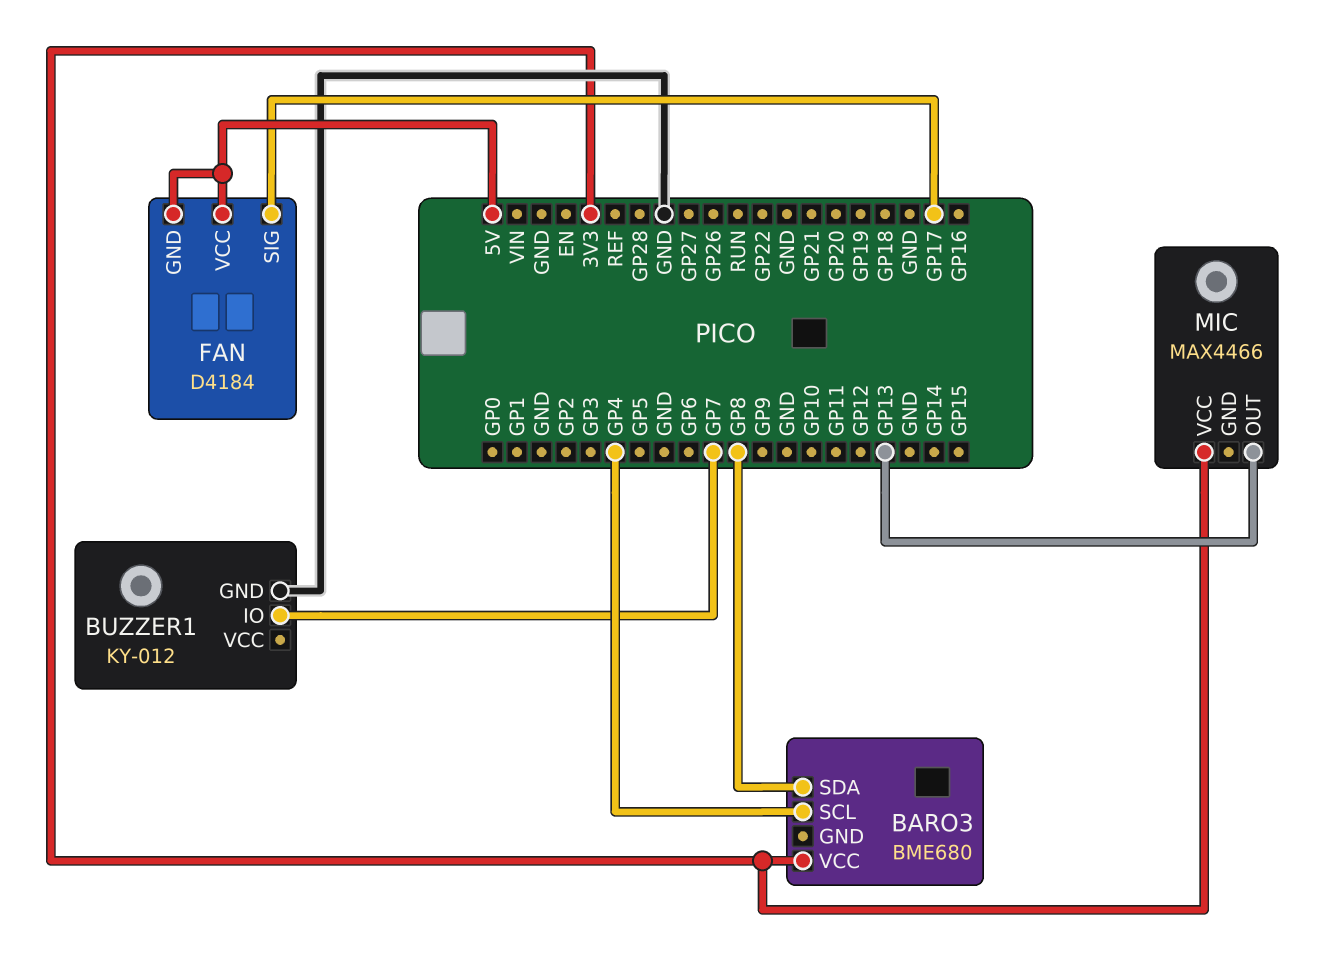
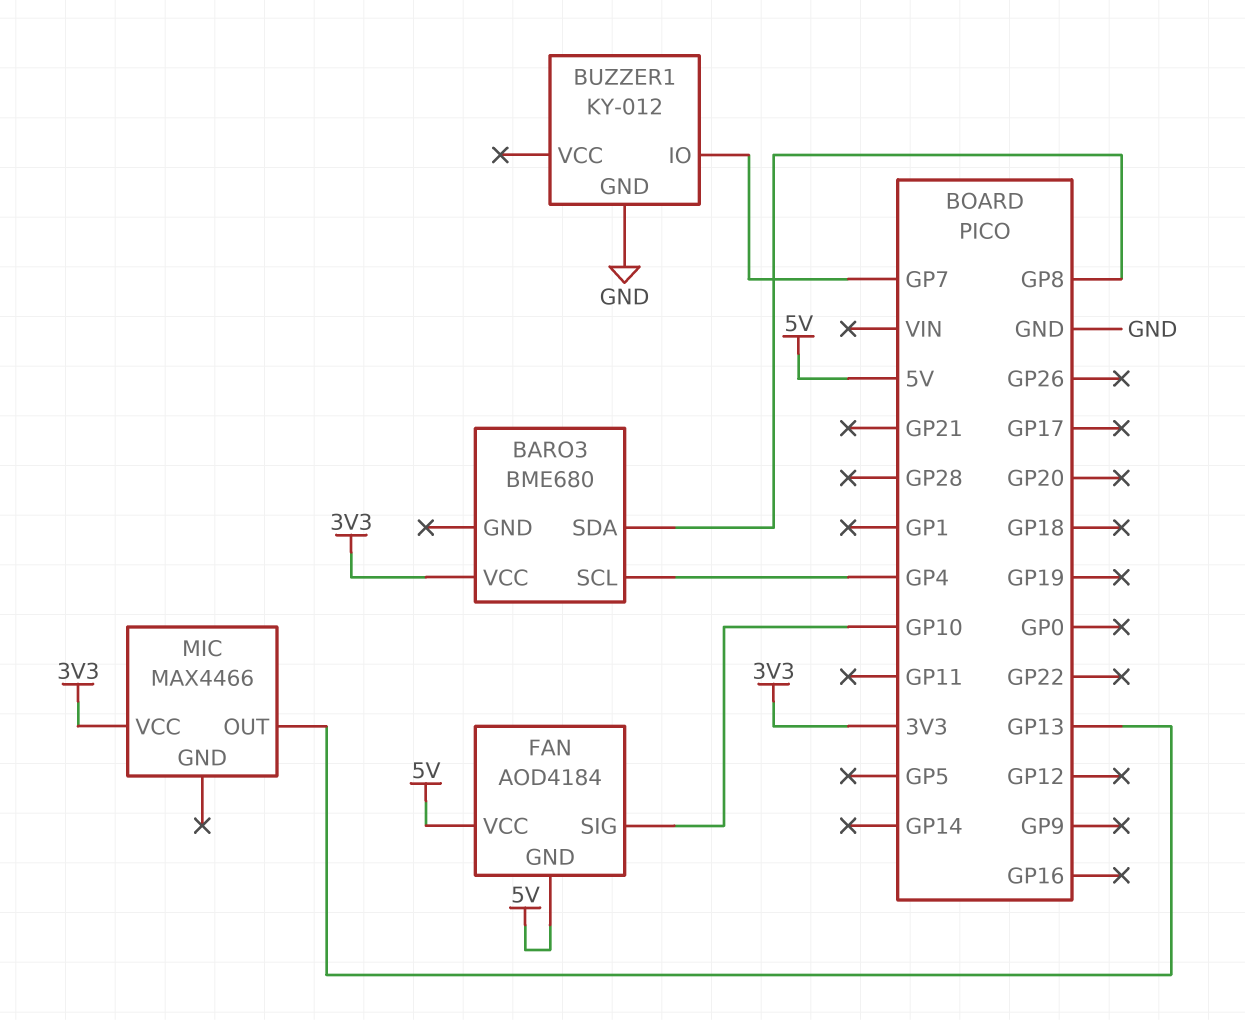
FAN: D4184 -> AOD4184
FAN pin SIG: GP17 -> GP10

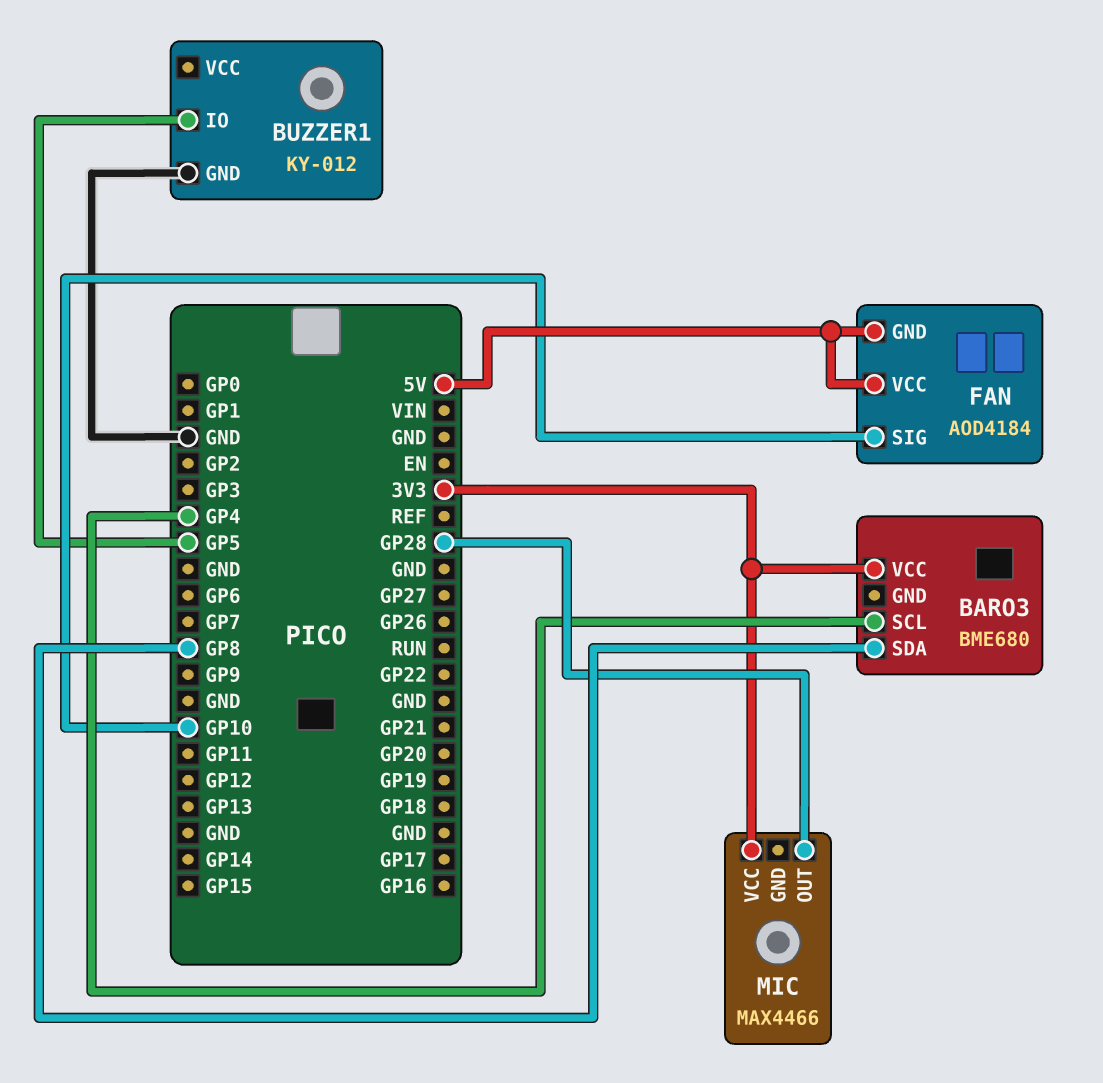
BUZZER1 pin IO: GP7 -> GP5
MIC pin OUT: GP13 -> GP28

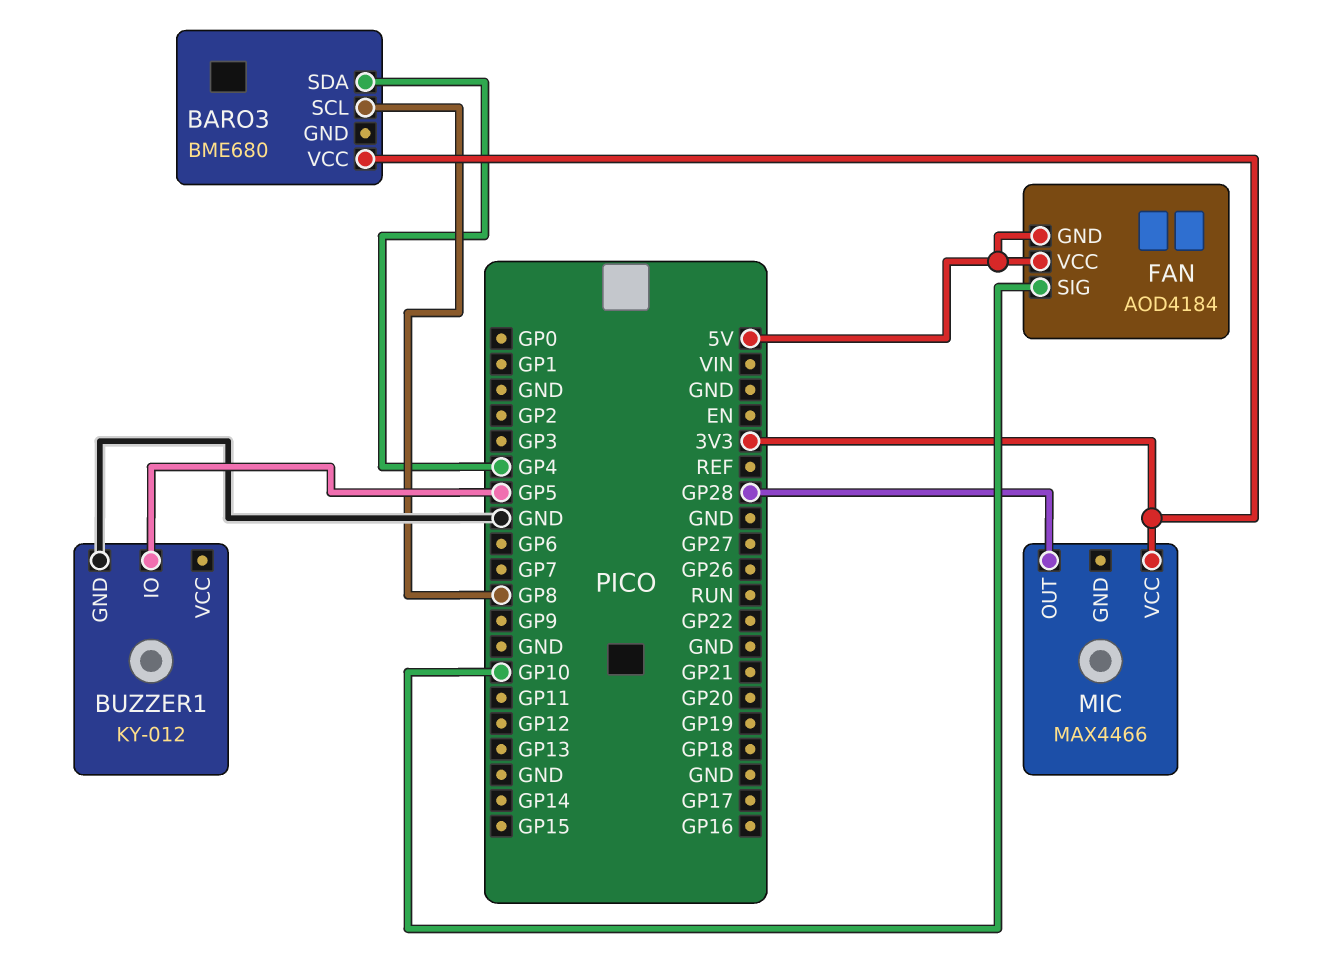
BARO3 pin SCL: GP4 -> GP8
BARO3 pin SDA: GP8 -> GP4

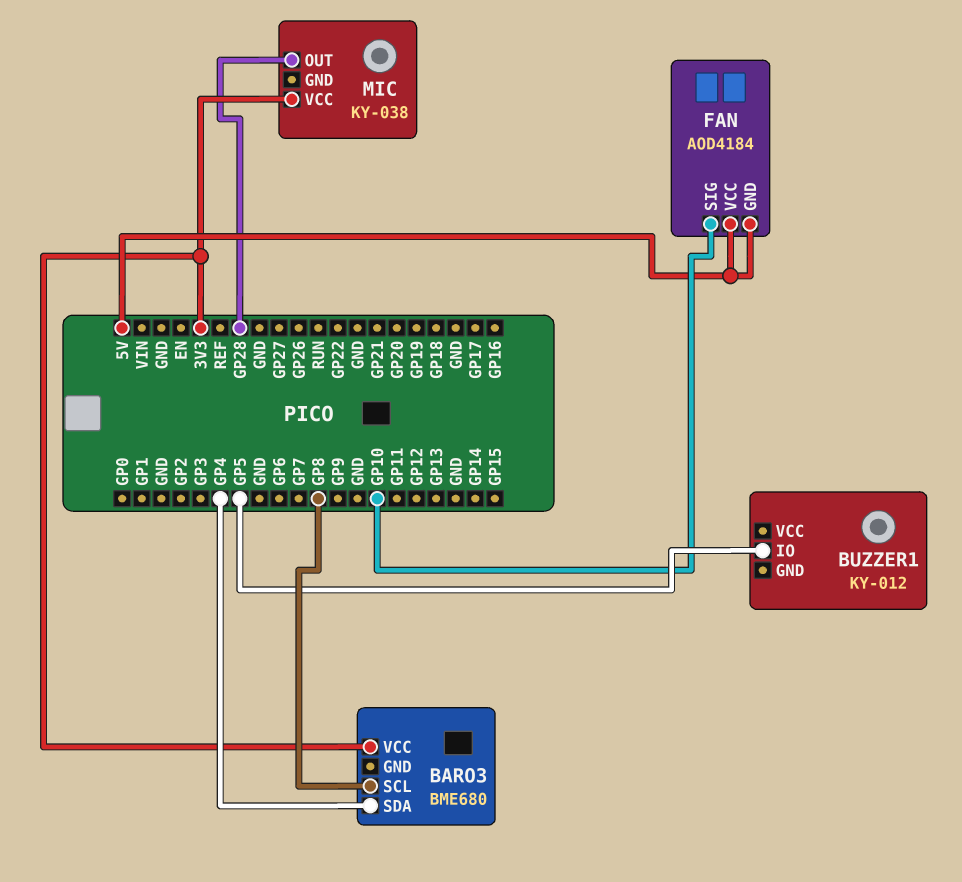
BUZZER1 pin GND: GND -> none
MIC: MAX4466 -> KY-038

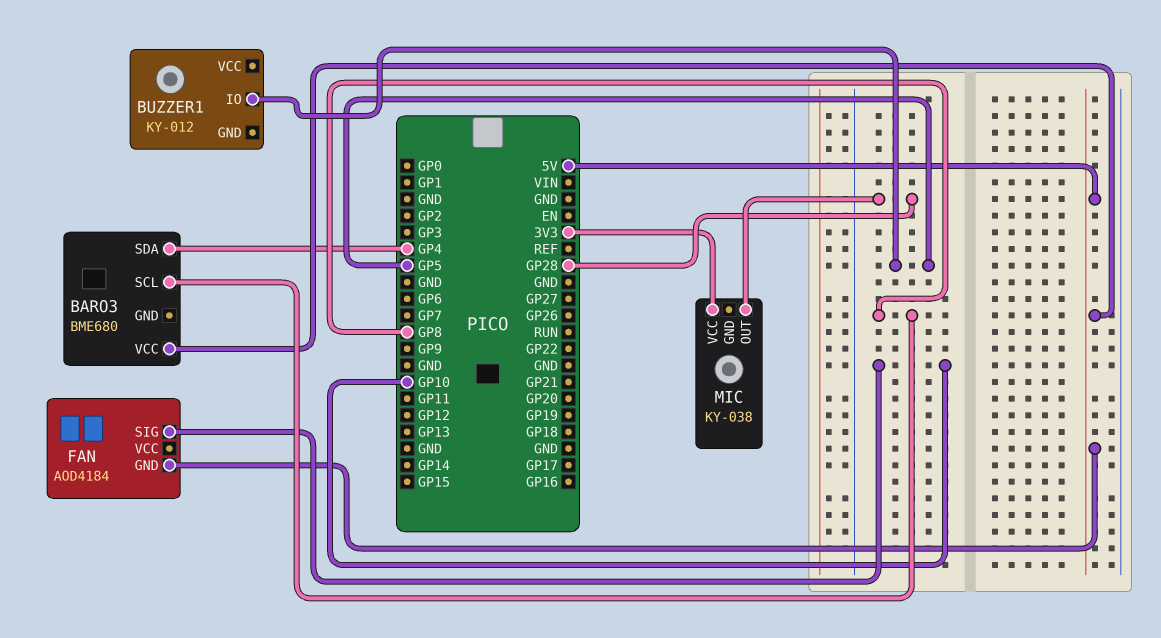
BARO3 pin VCC: 3V3 -> 5V
FAN pin VCC: 5V -> none

